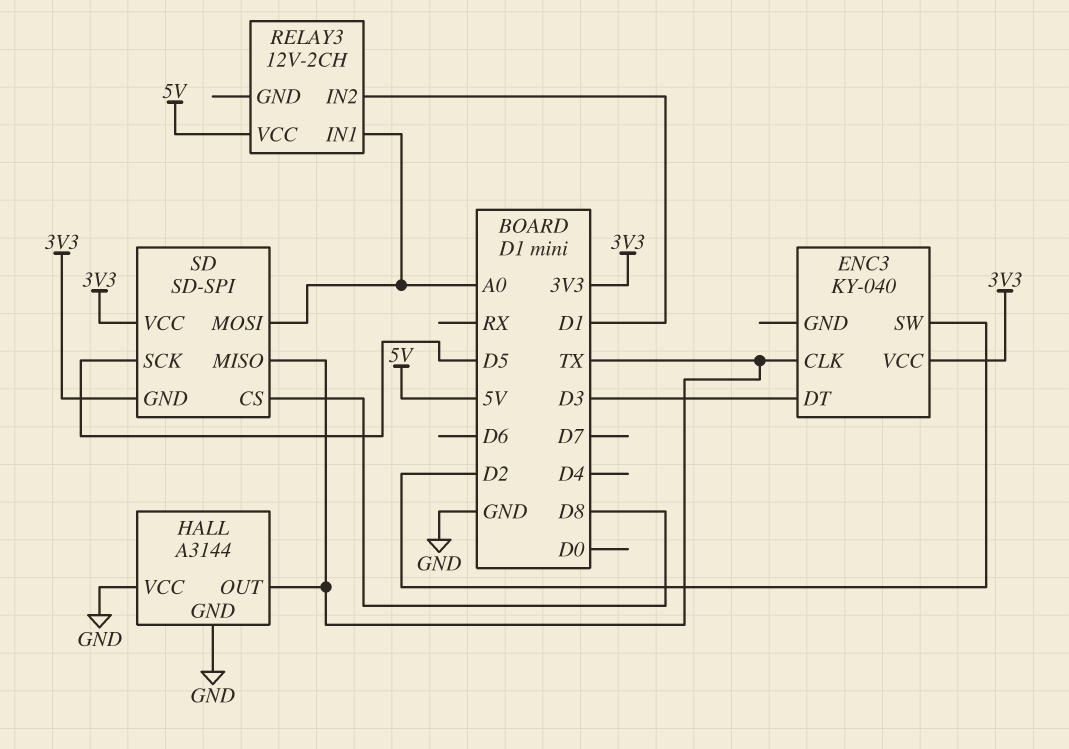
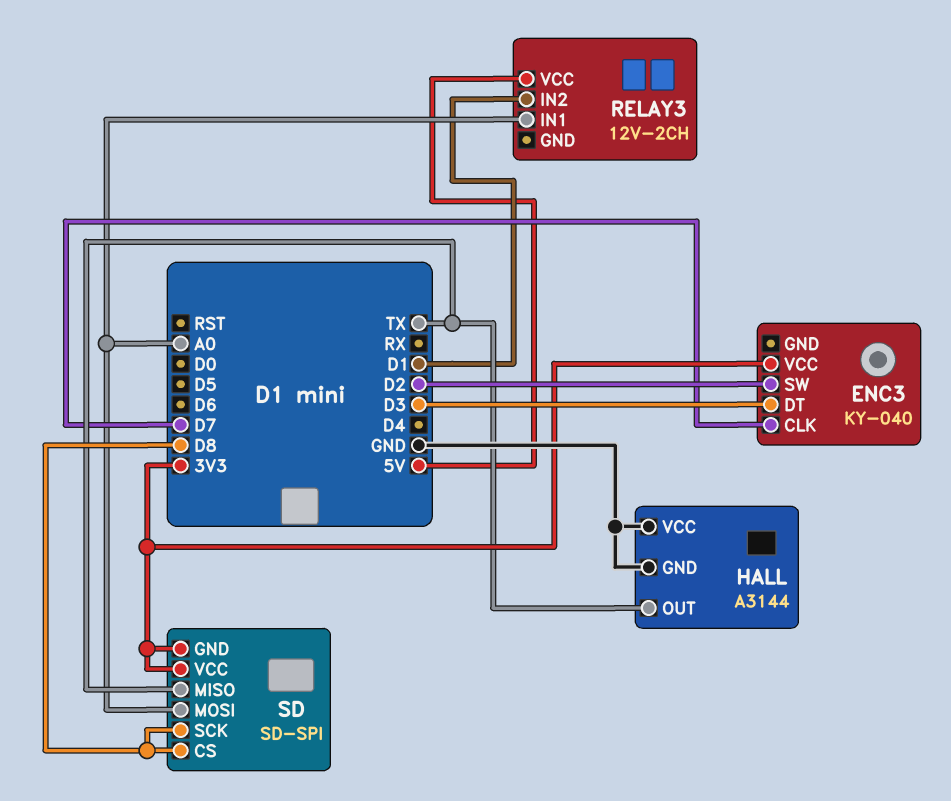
ENC3 pin CLK: TX -> D7
SD pin SCK: D5 -> D8

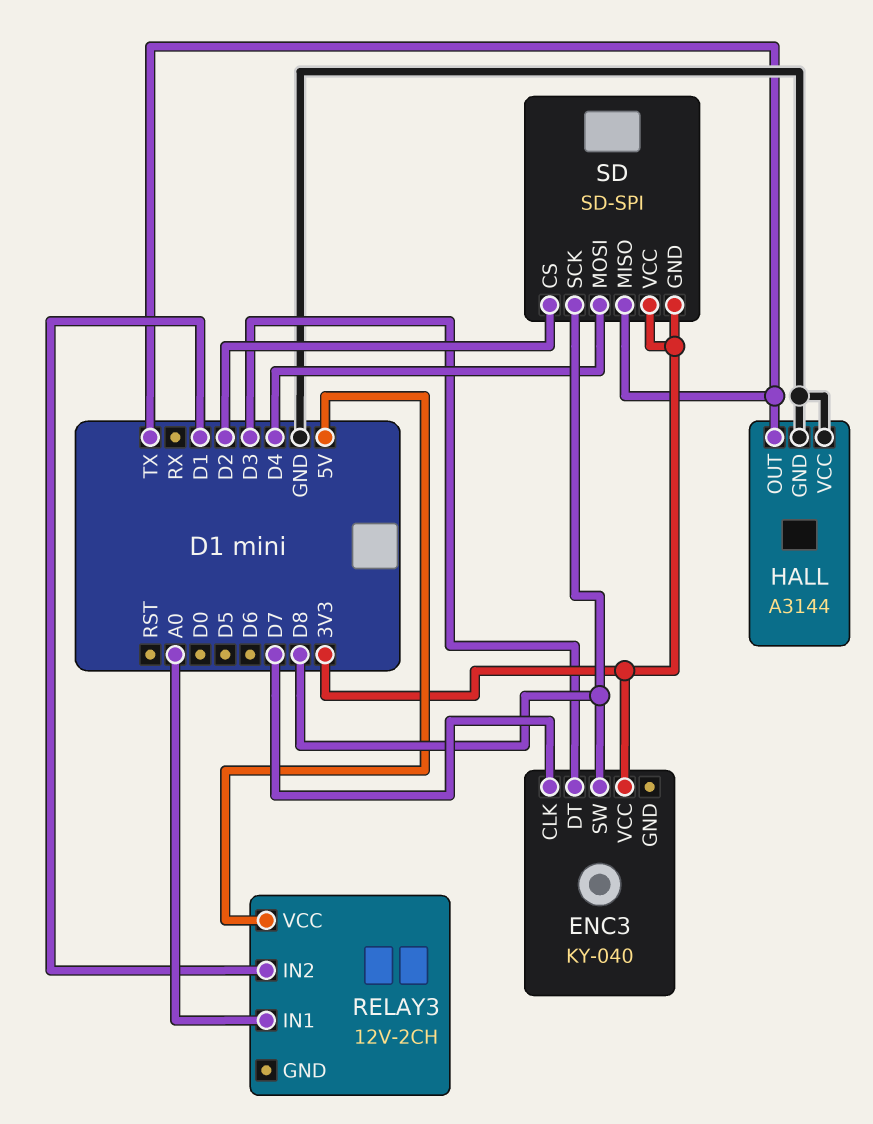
ENC3 pin SW: D2 -> D8
SD pin CS: D8 -> D2
SD pin MOSI: A0 -> D4

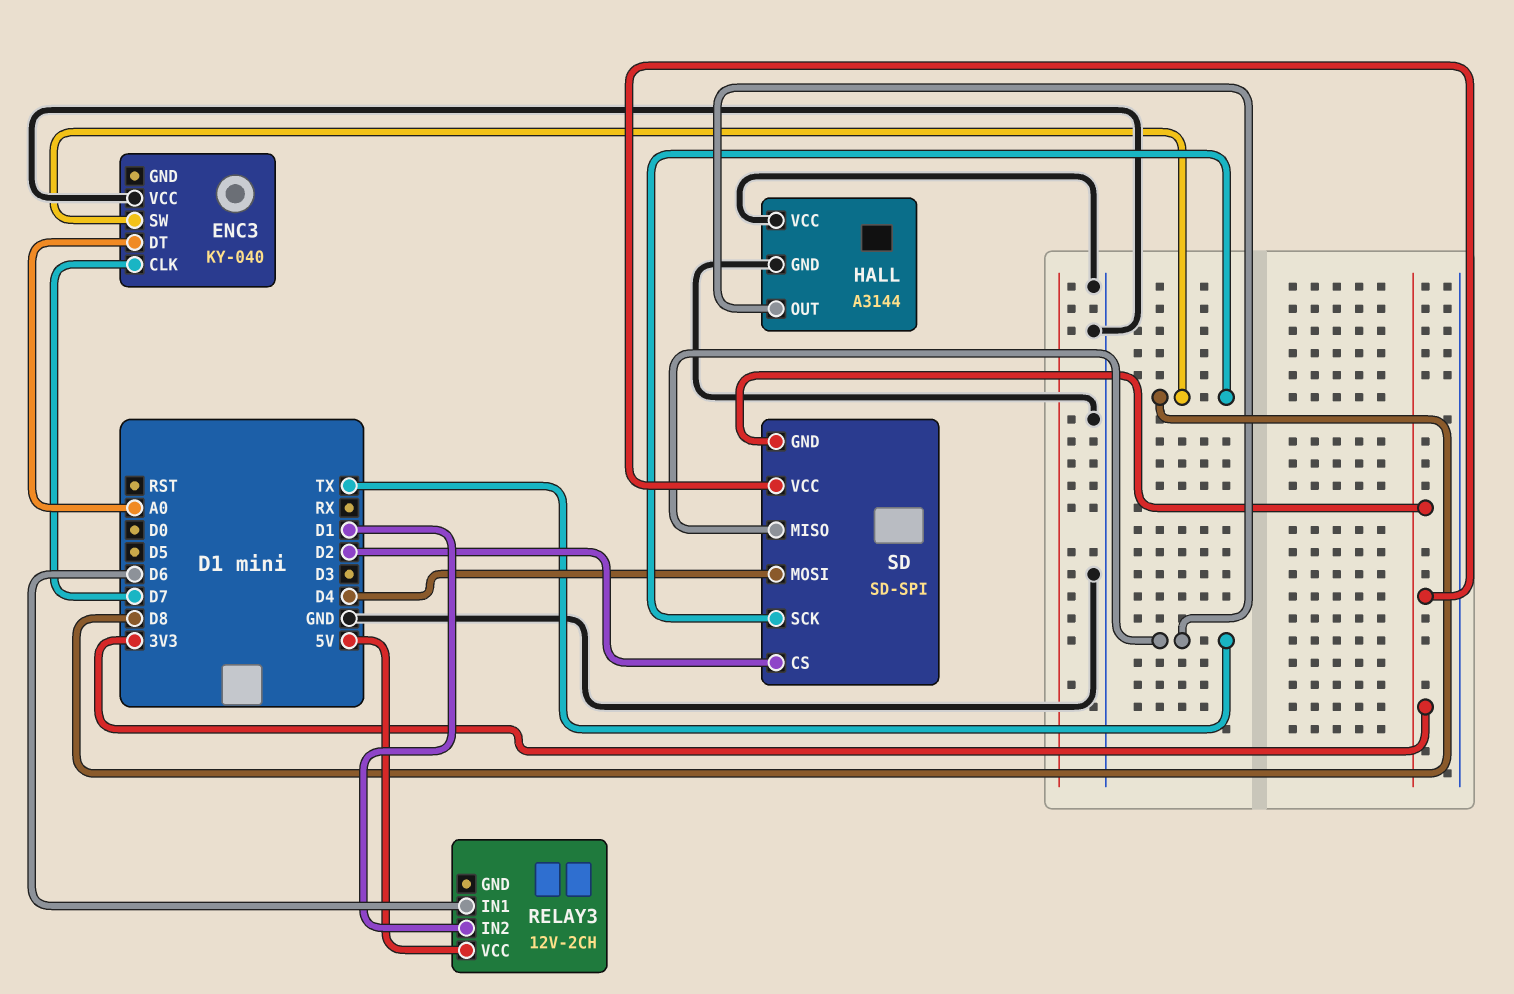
ENC3 pin DT: D3 -> A0
ENC3 pin VCC: 3V3 -> GND
RELAY3 pin IN1: A0 -> D6

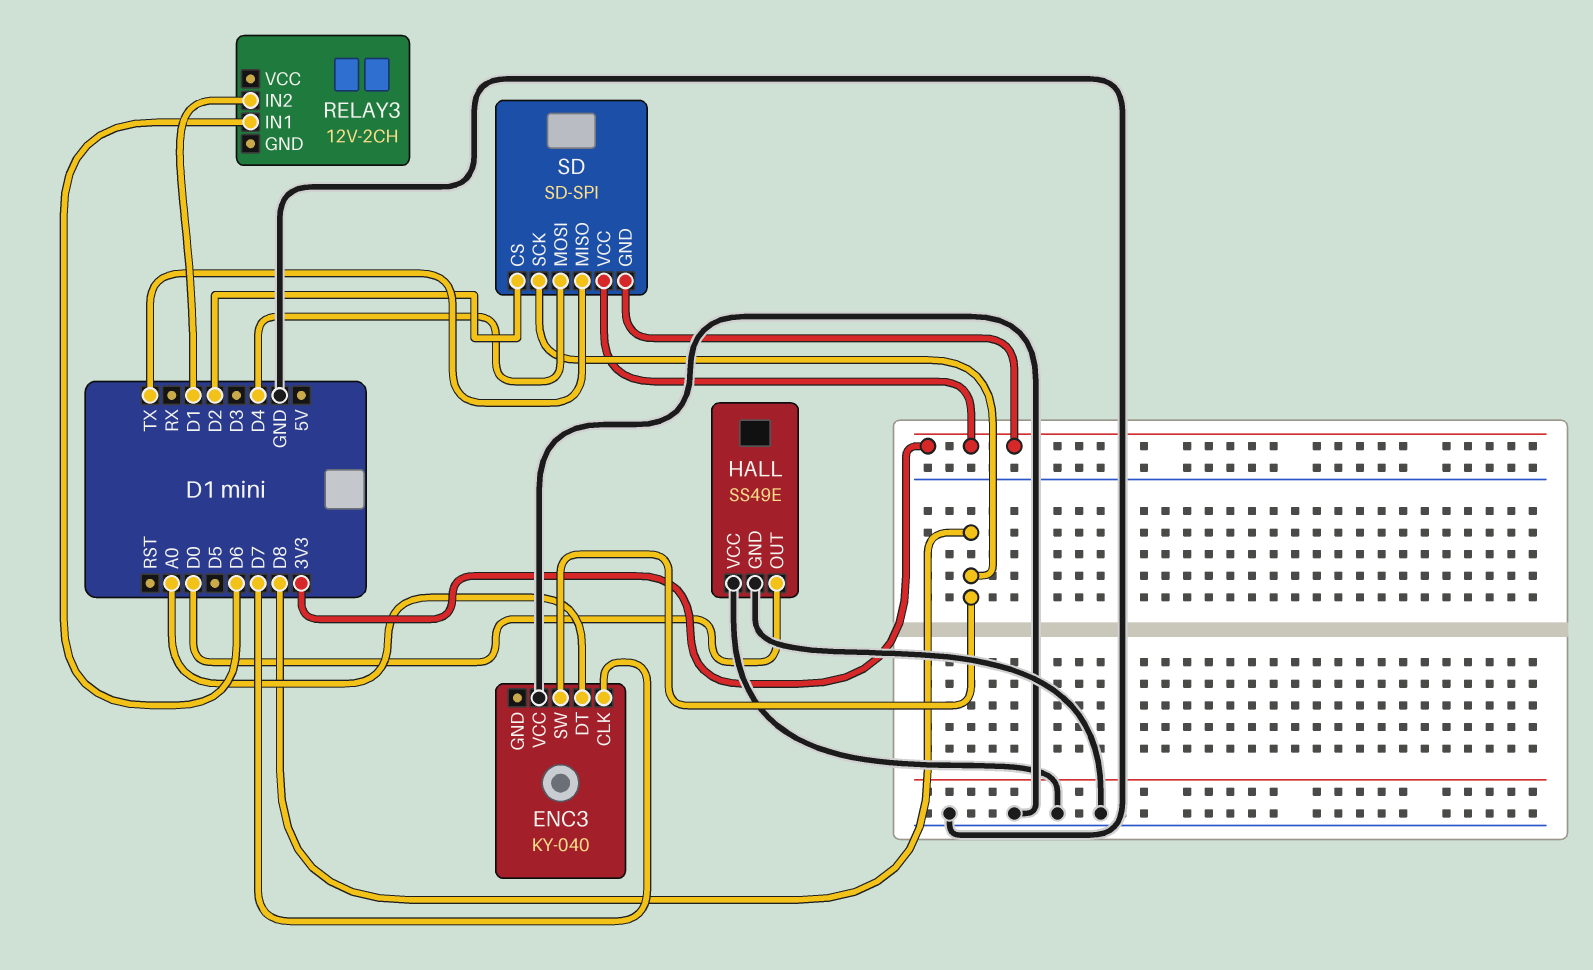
HALL: A3144 -> SS49E
HALL pin OUT: TX -> D0
RELAY3 pin VCC: 5V -> none

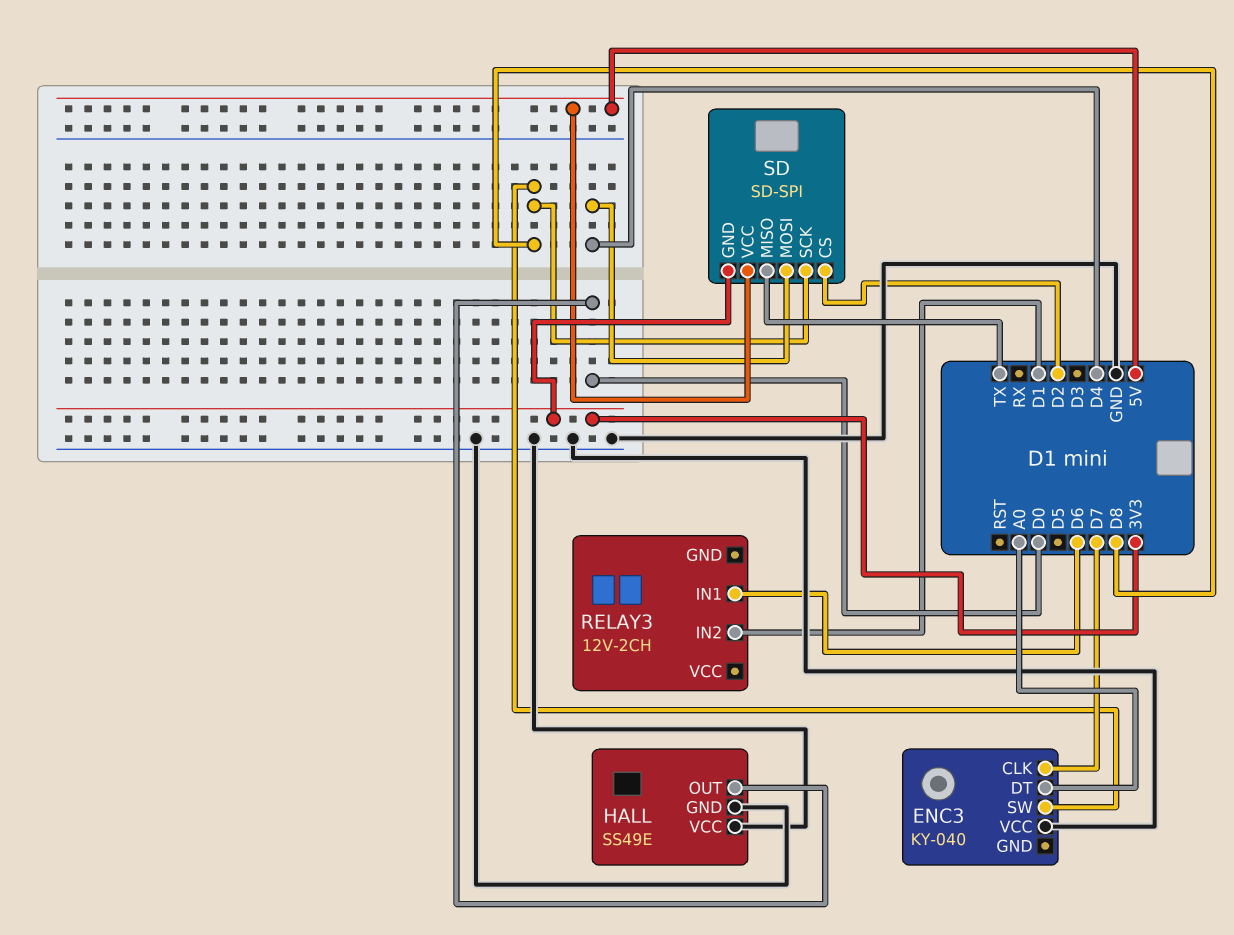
SD pin VCC: 3V3 -> 5V

